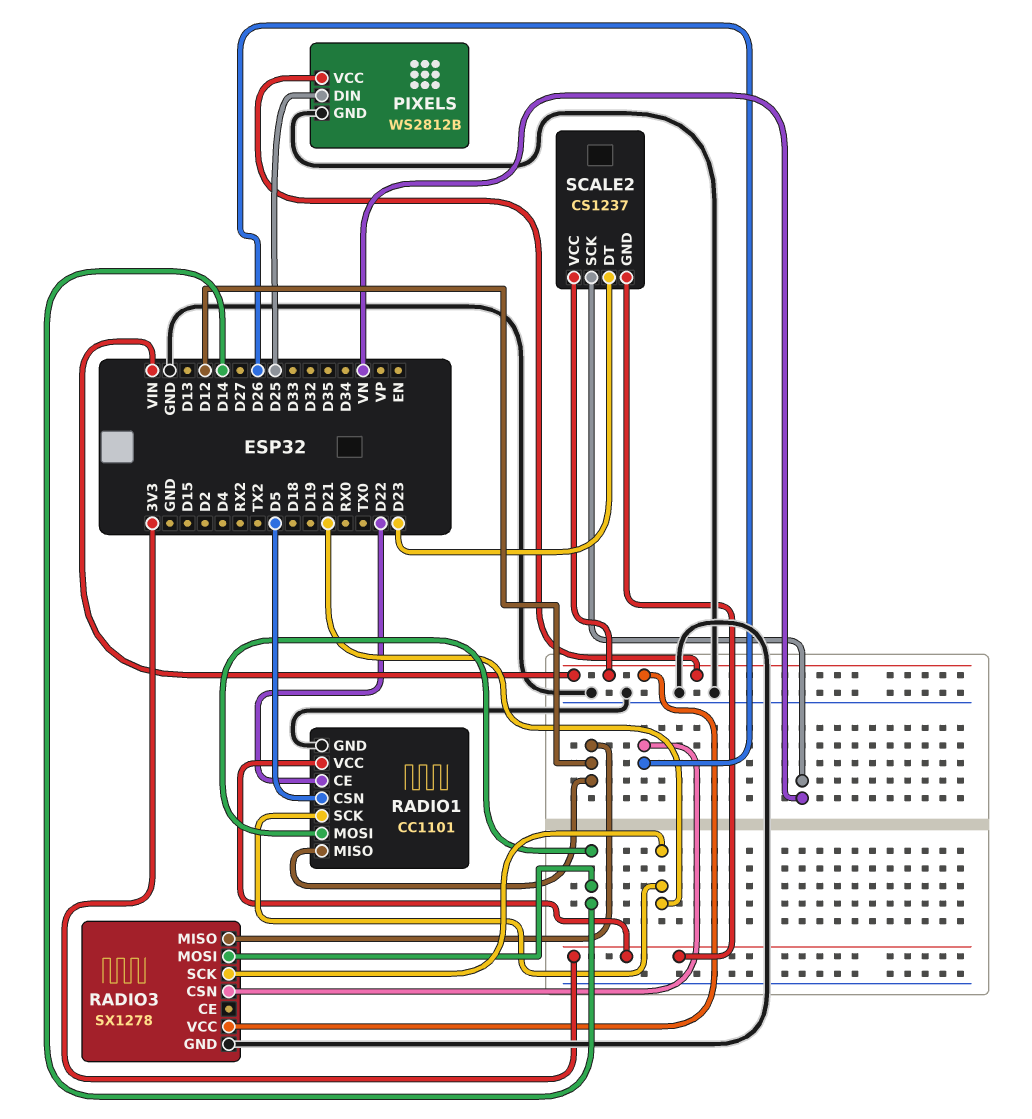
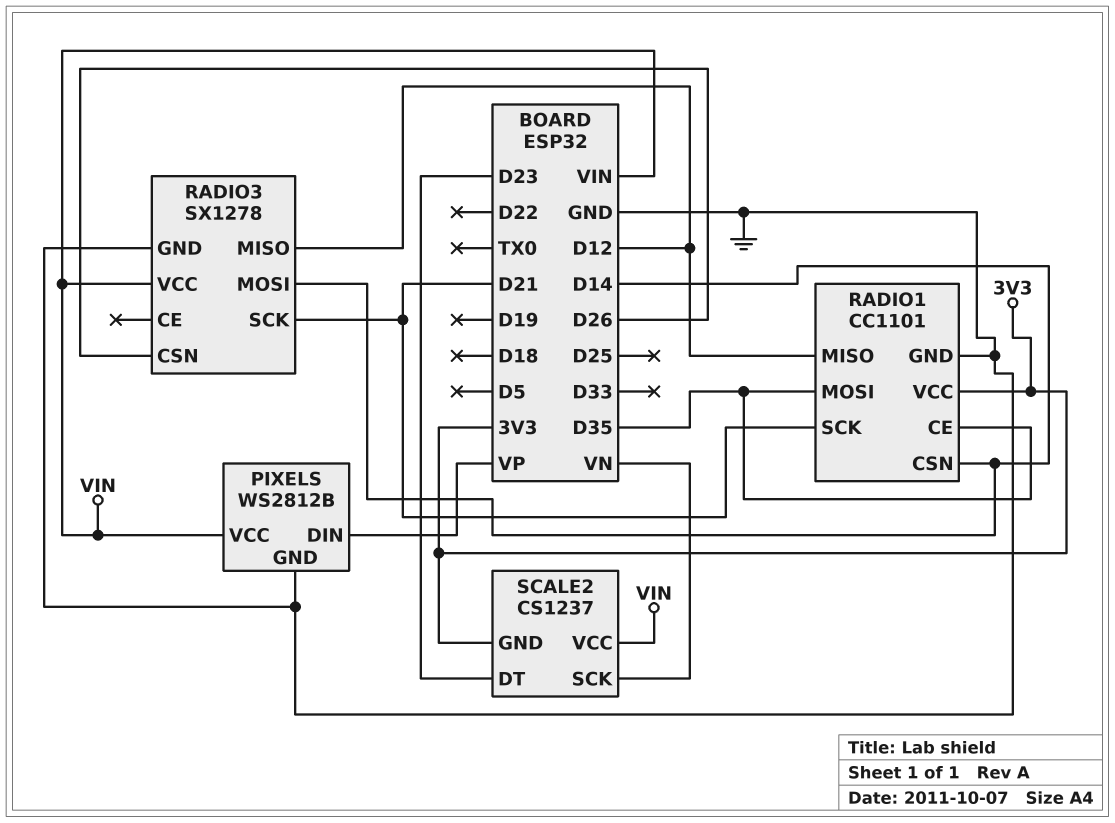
PIXELS pin DIN: D25 -> VP
RADIO1 pin CE: D22 -> D35
RADIO1 pin CSN: D5 -> D14
RADIO1 pin MOSI: D14 -> D35

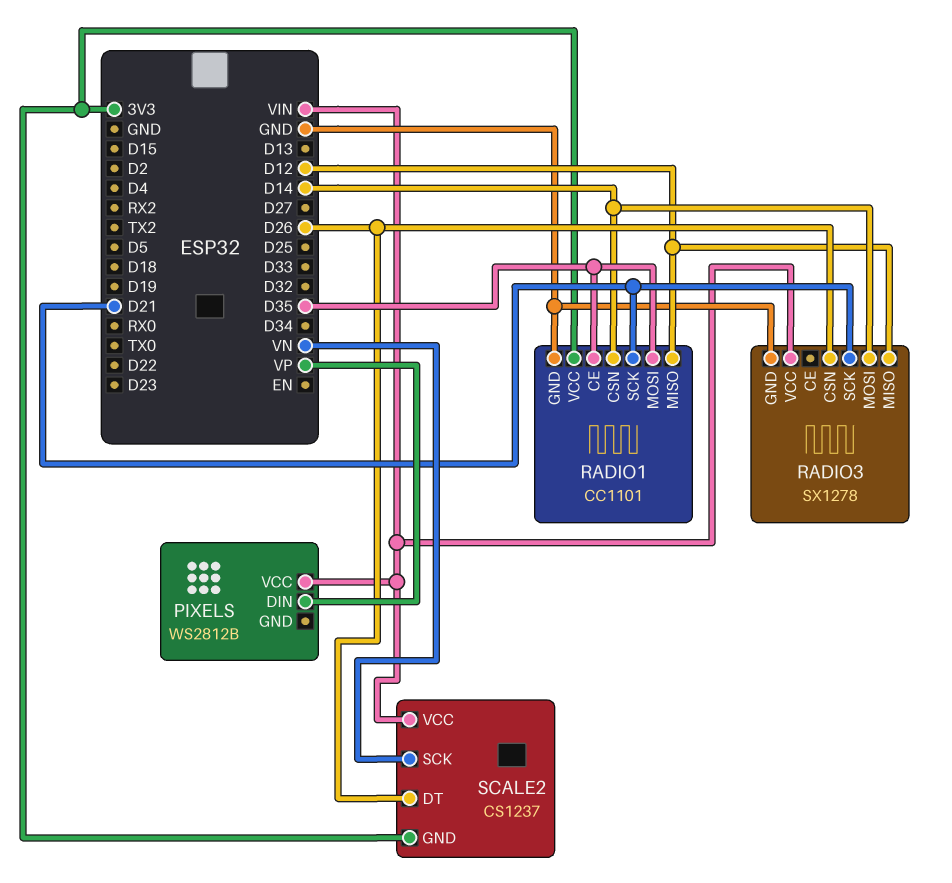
PIXELS pin GND: GND -> none
SCALE2 pin DT: D23 -> D26

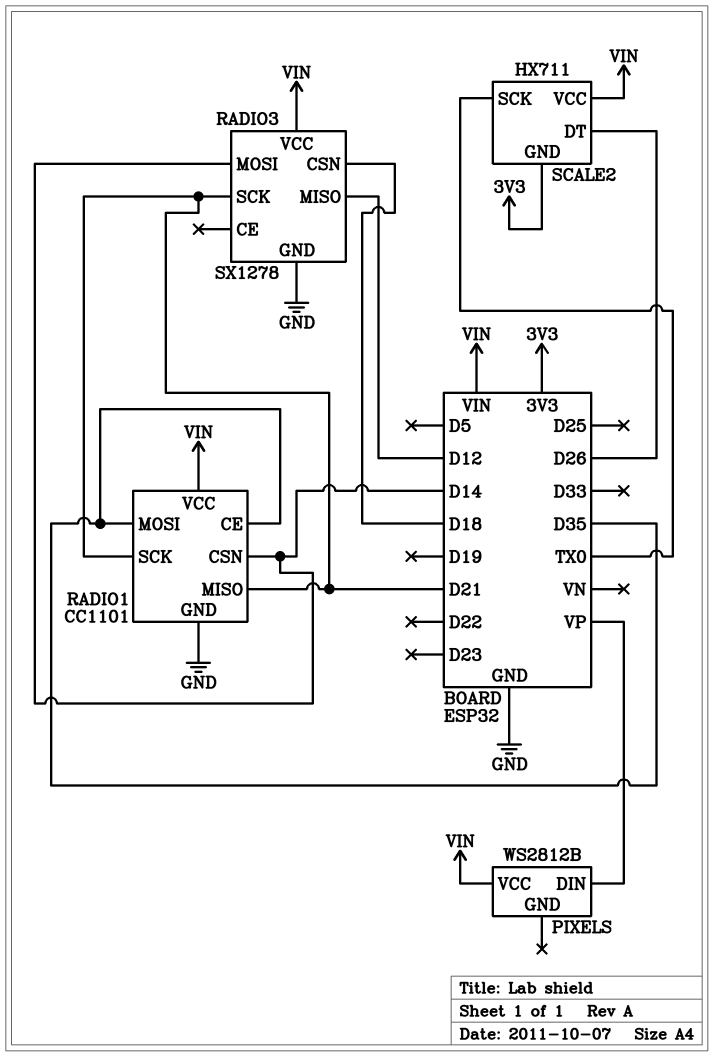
RADIO1 pin MISO: D12 -> D21
RADIO1 pin VCC: 3V3 -> VIN
RADIO3 pin CSN: D26 -> D18
SCALE2: CS1237 -> HX711
SCALE2 pin SCK: VN -> TX0

